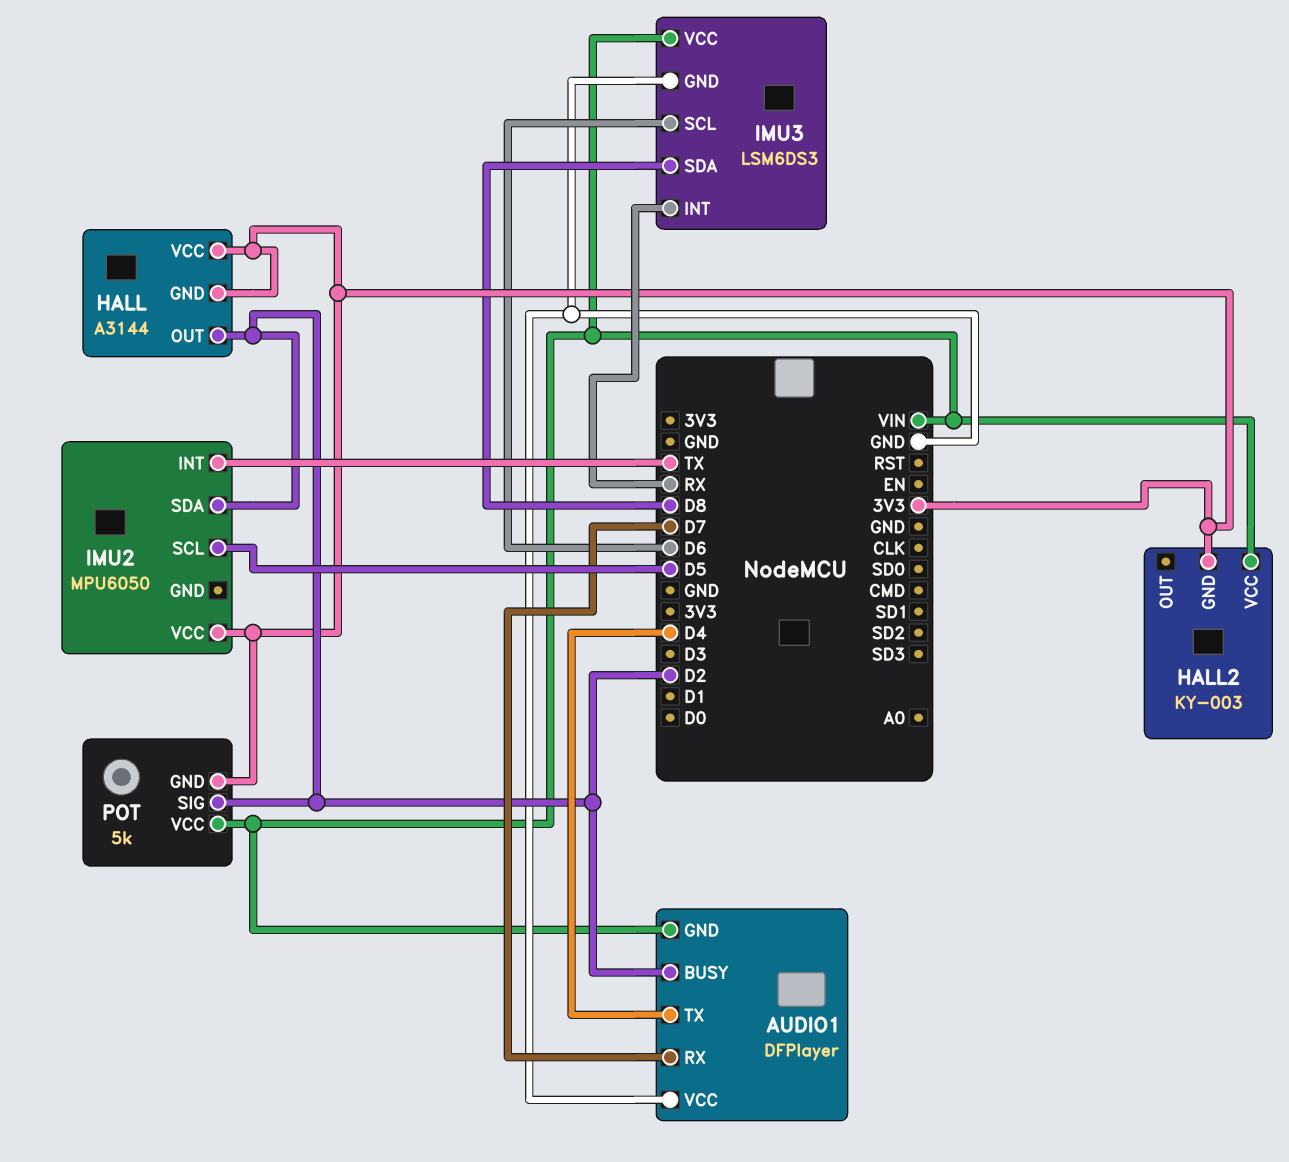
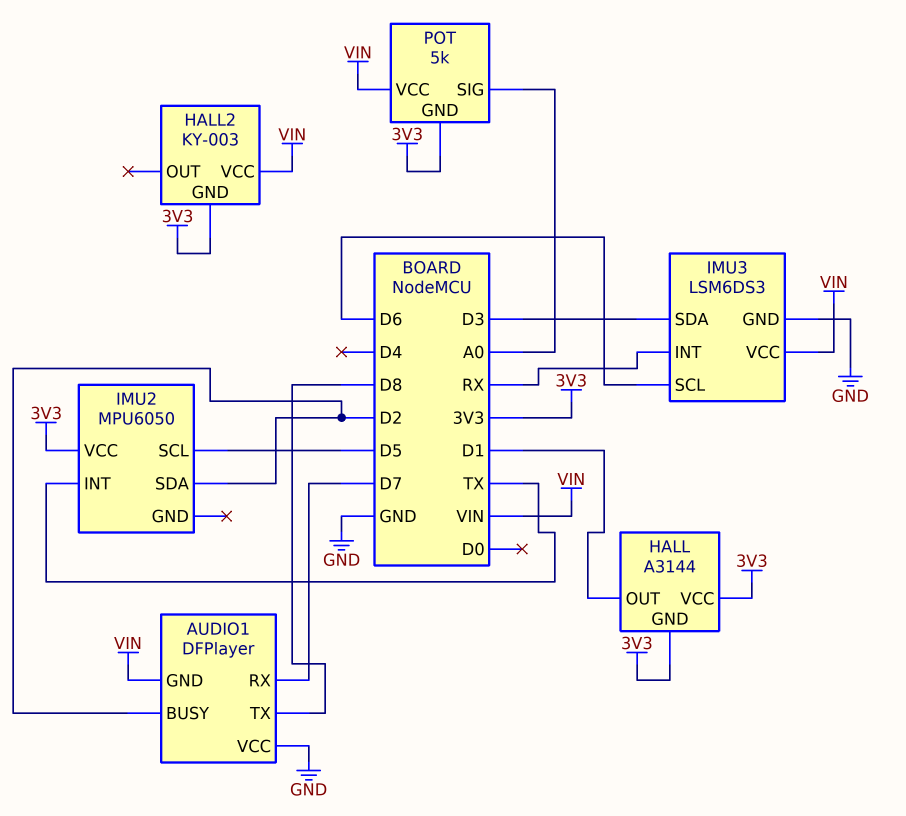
AUDIO1 pin TX: D4 -> D8
HALL pin OUT: D2 -> D1
IMU3 pin SDA: D8 -> D3
POT pin SIG: D2 -> A0

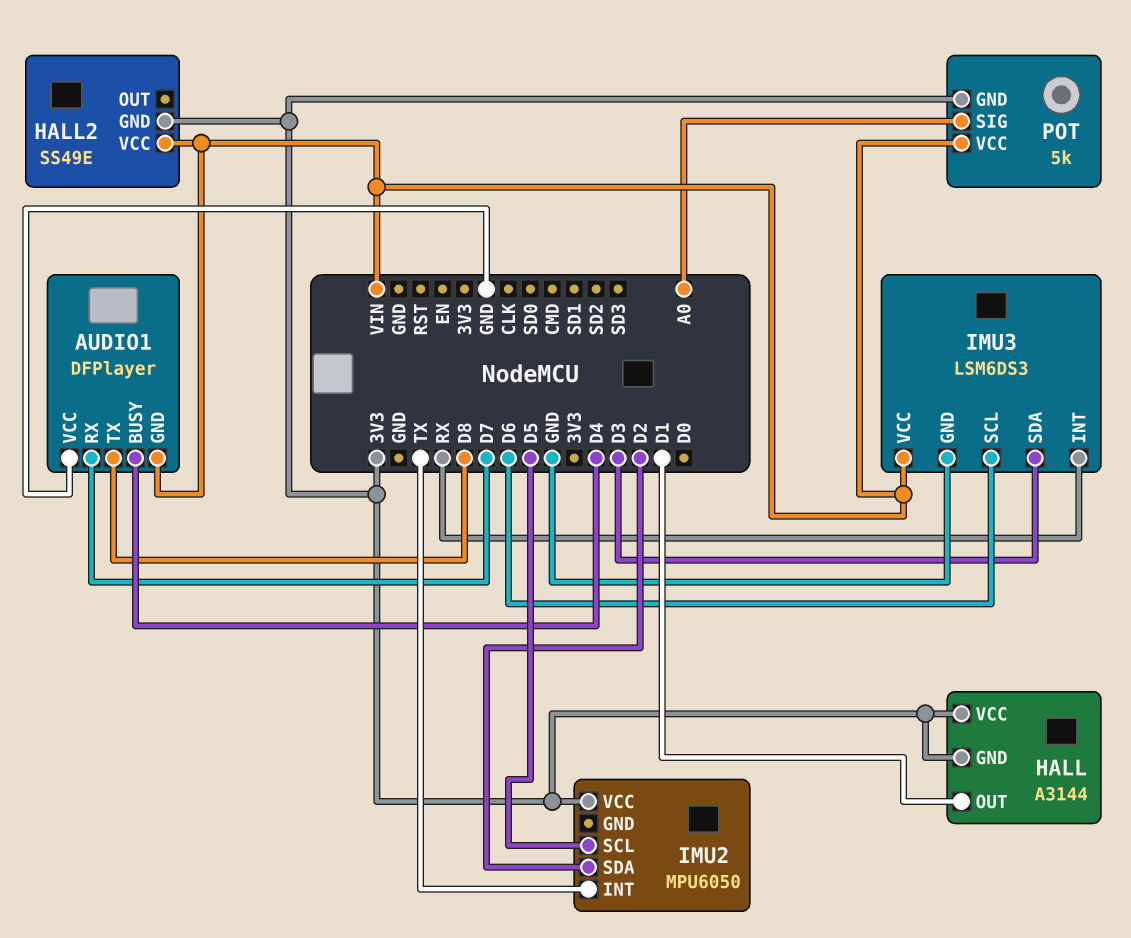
AUDIO1 pin BUSY: D2 -> D4
HALL2: KY-003 -> SS49E

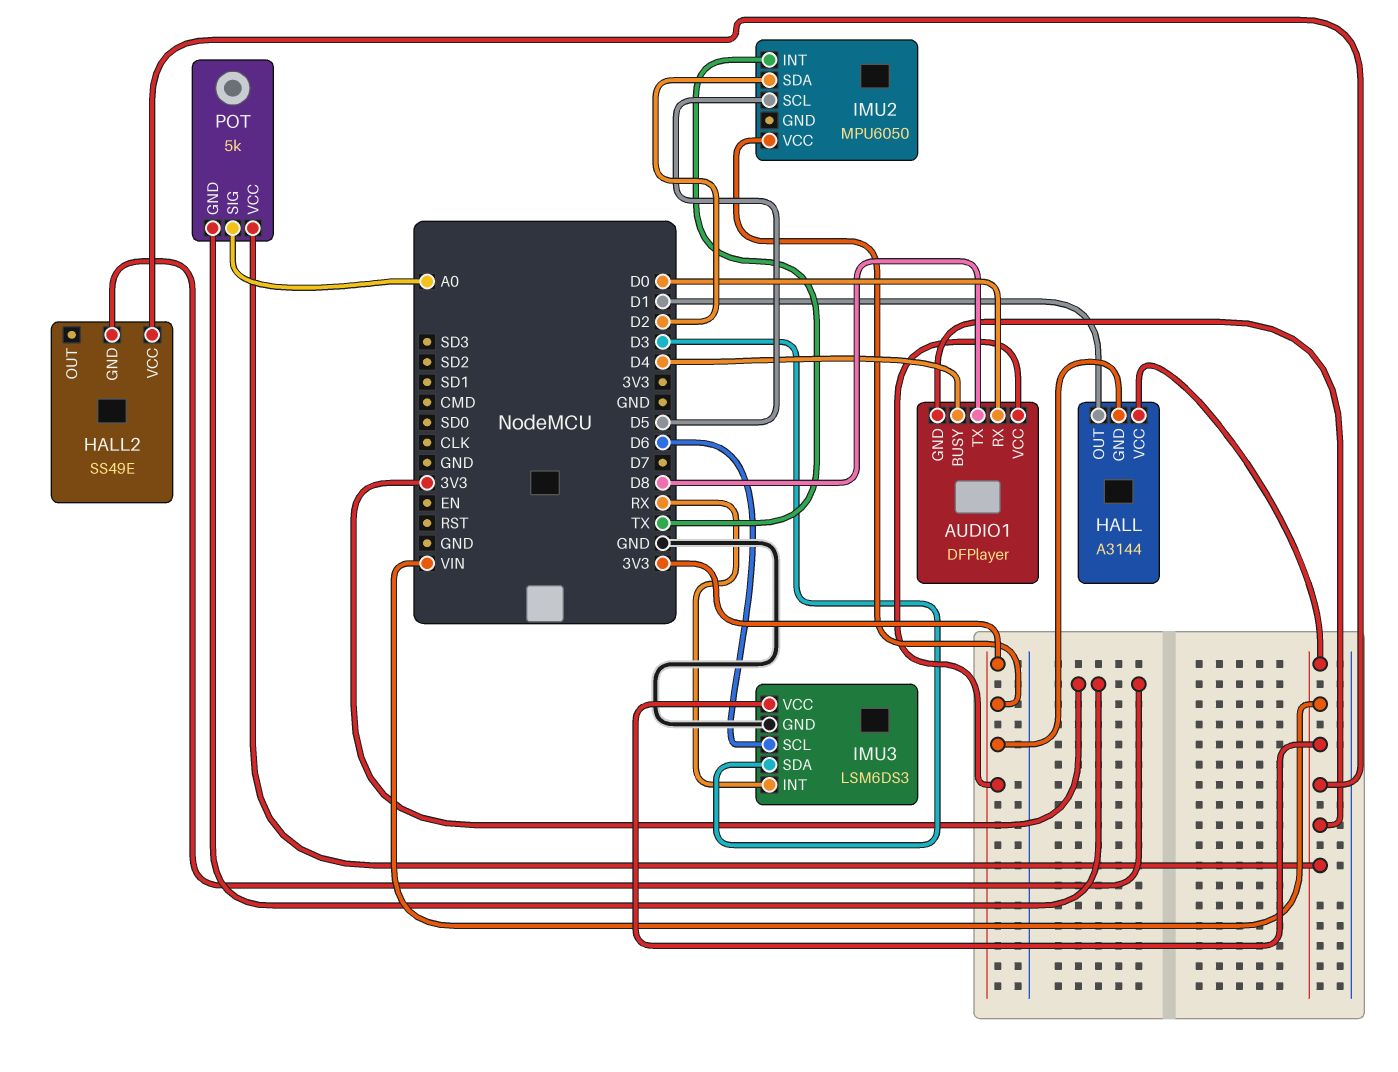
AUDIO1 pin RX: D7 -> D0
AUDIO1 pin VCC: GND -> 3V3
HALL pin VCC: 3V3 -> VIN

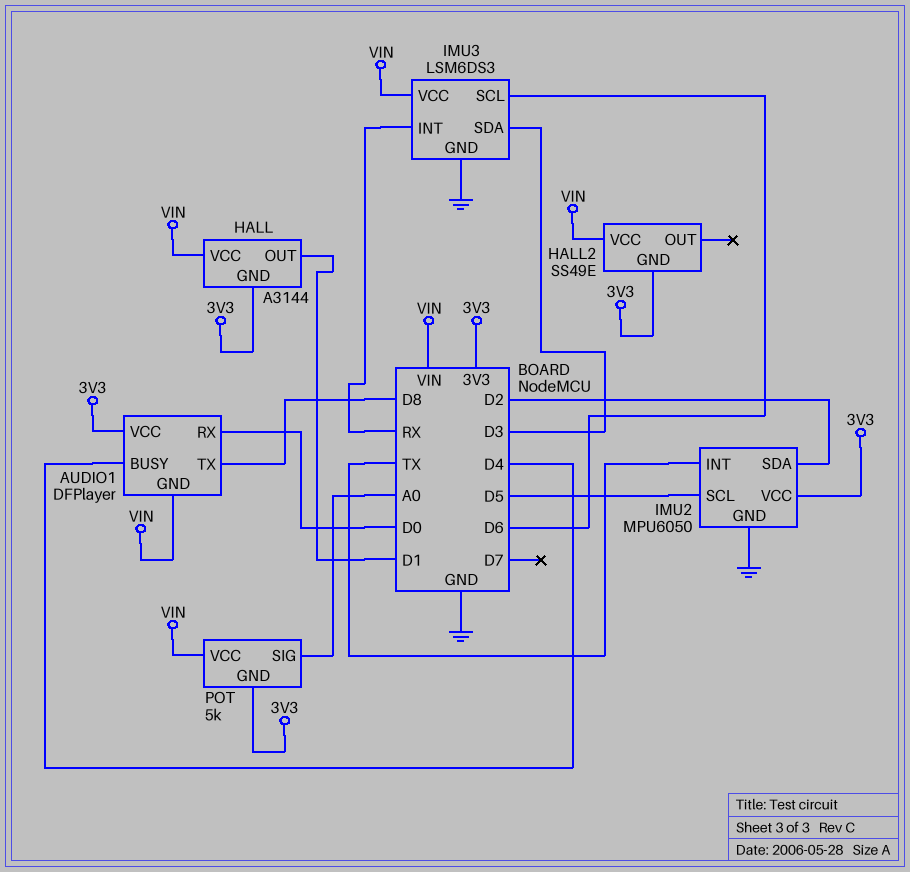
IMU2 pin GND: none -> GND

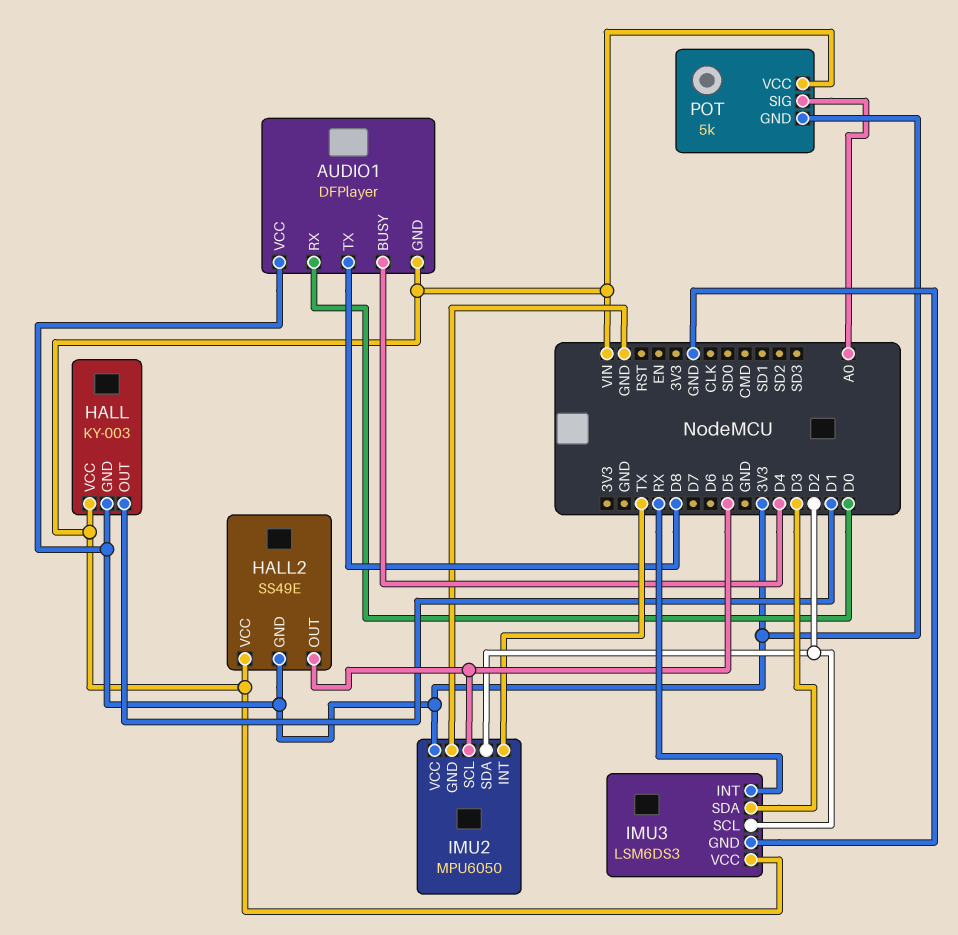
HALL: A3144 -> KY-003
HALL2 pin OUT: none -> D5
IMU3 pin SCL: D6 -> D2

